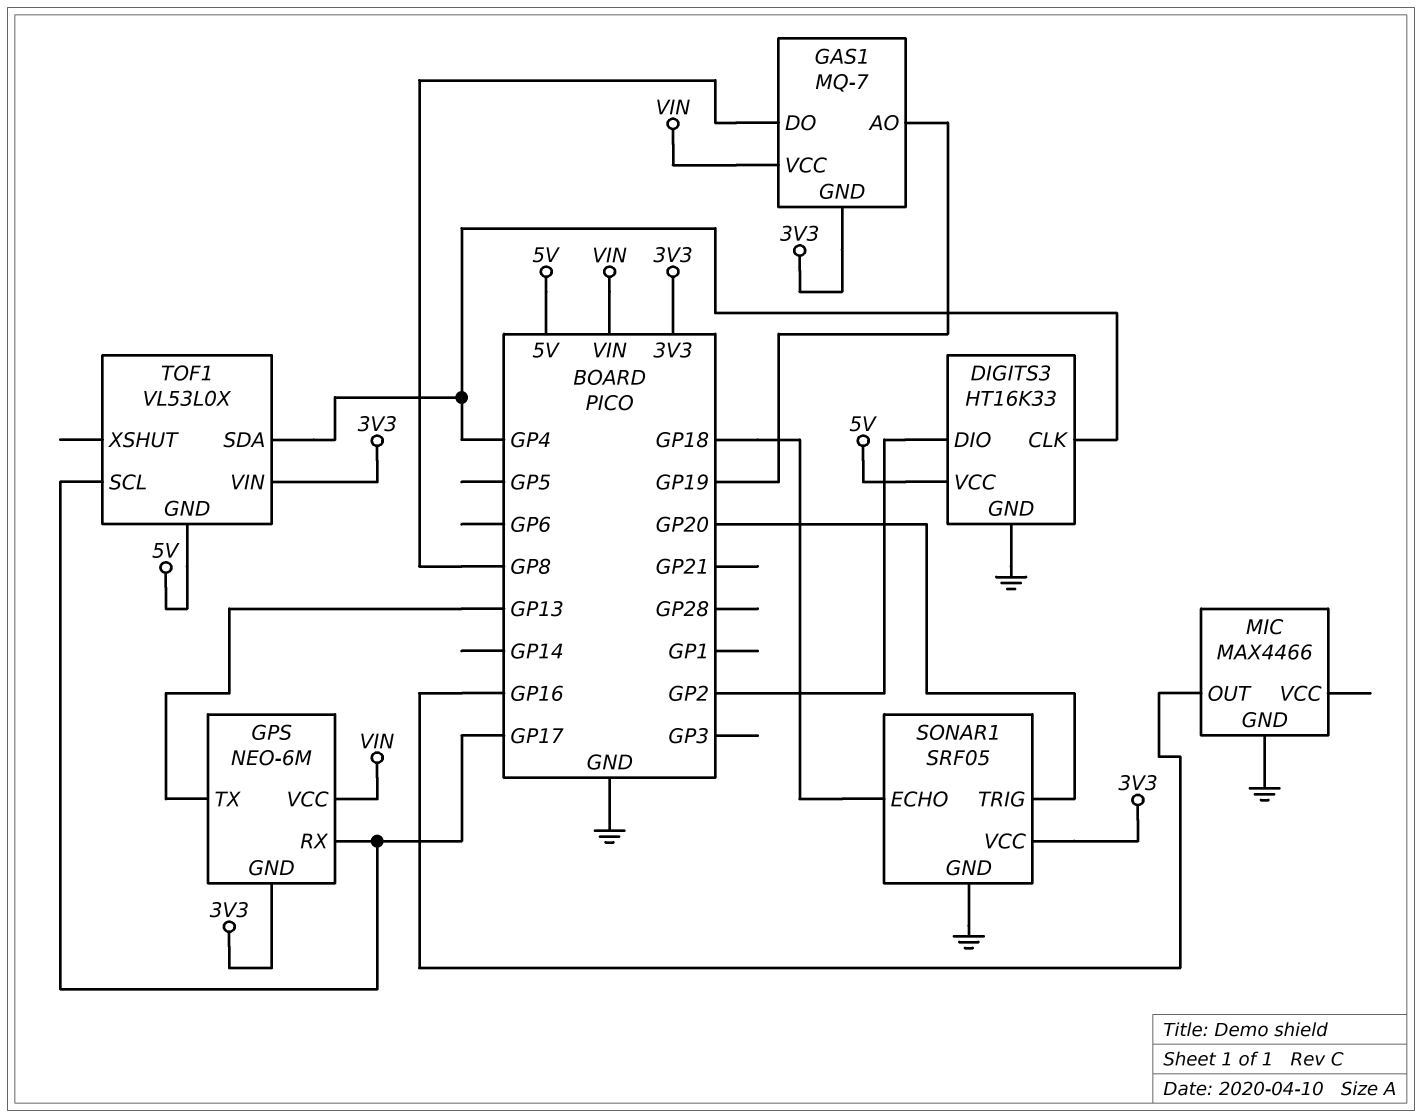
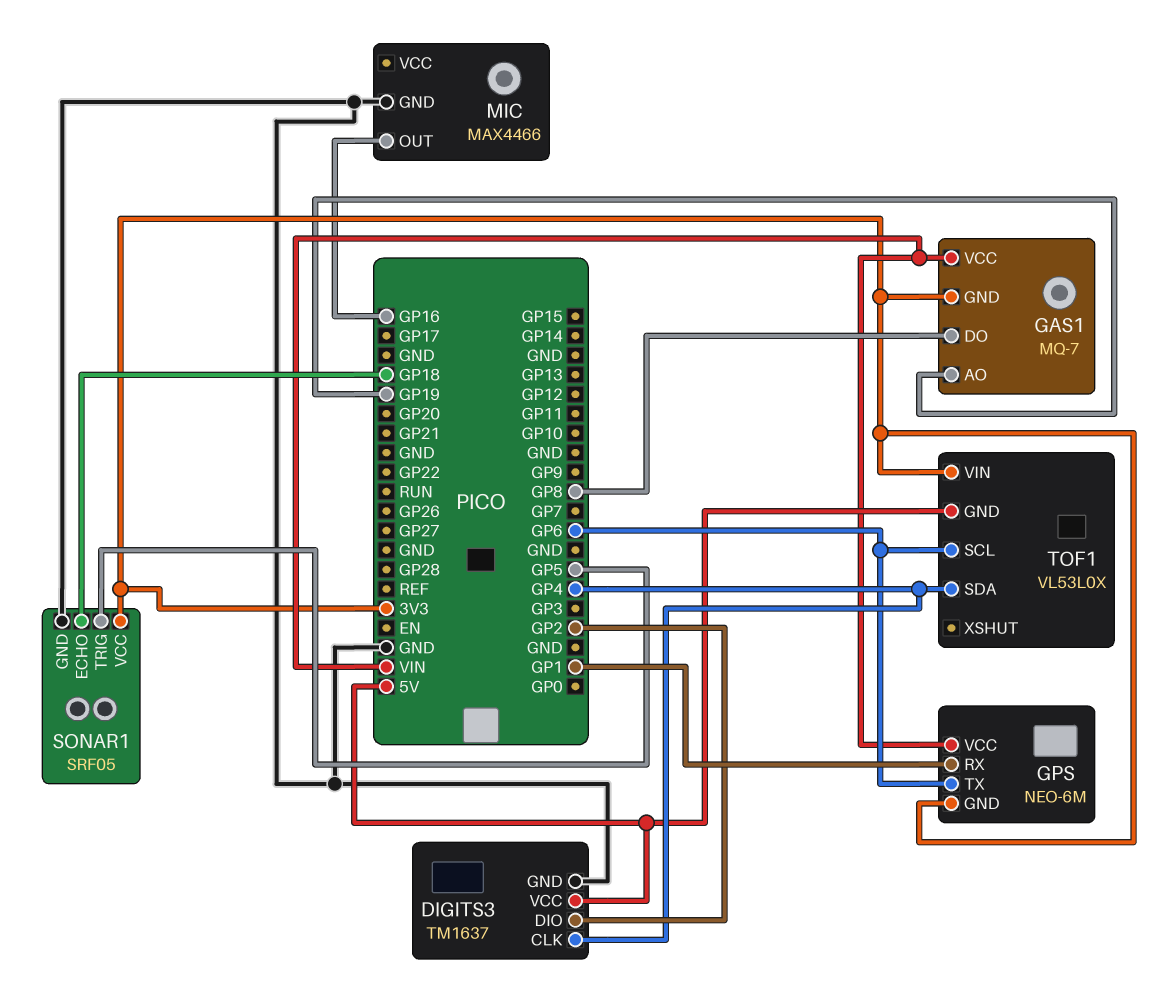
DIGITS3: HT16K33 -> TM1637
GPS pin RX: GP17 -> GP1
GPS pin TX: GP13 -> GP6
SONAR1 pin TRIG: GP20 -> GP5
TOF1 pin SCL: GP17 -> GP6

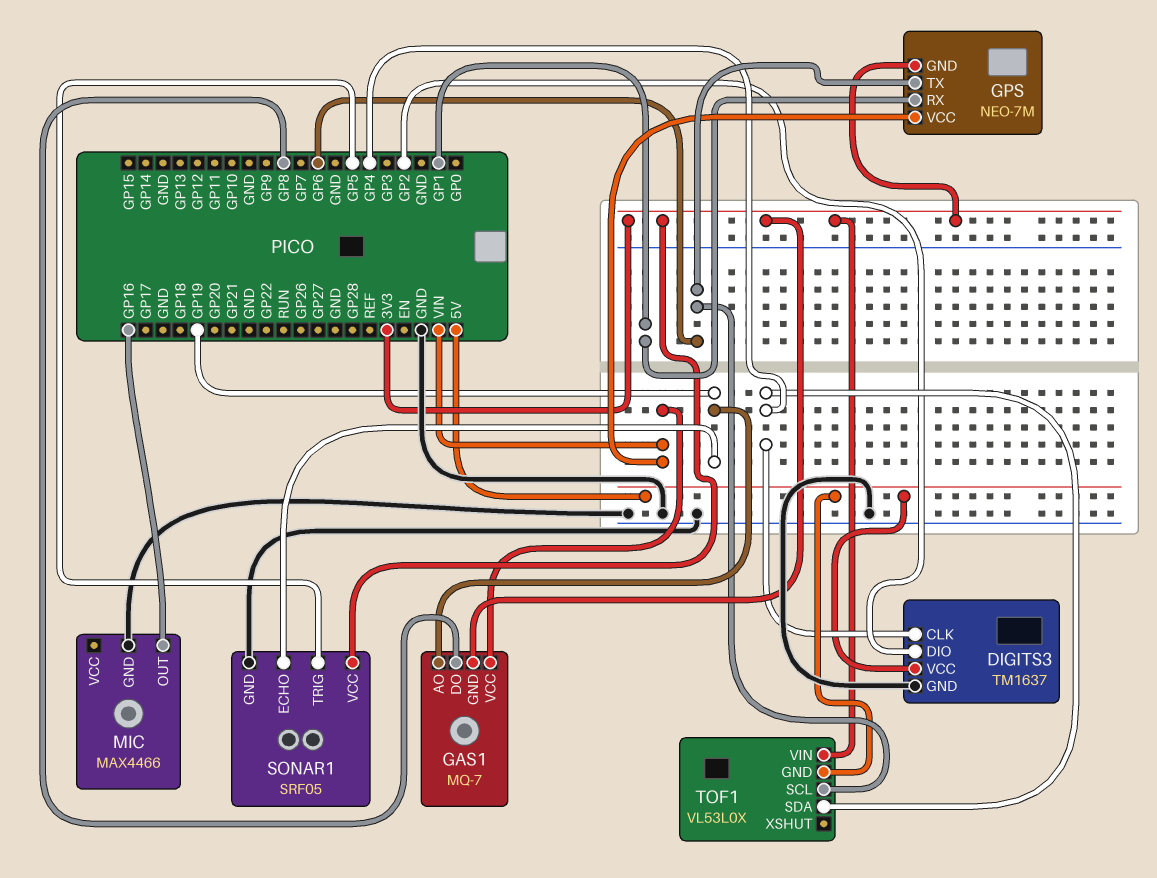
GPS: NEO-6M -> NEO-7M
SONAR1 pin ECHO: GP18 -> GP19

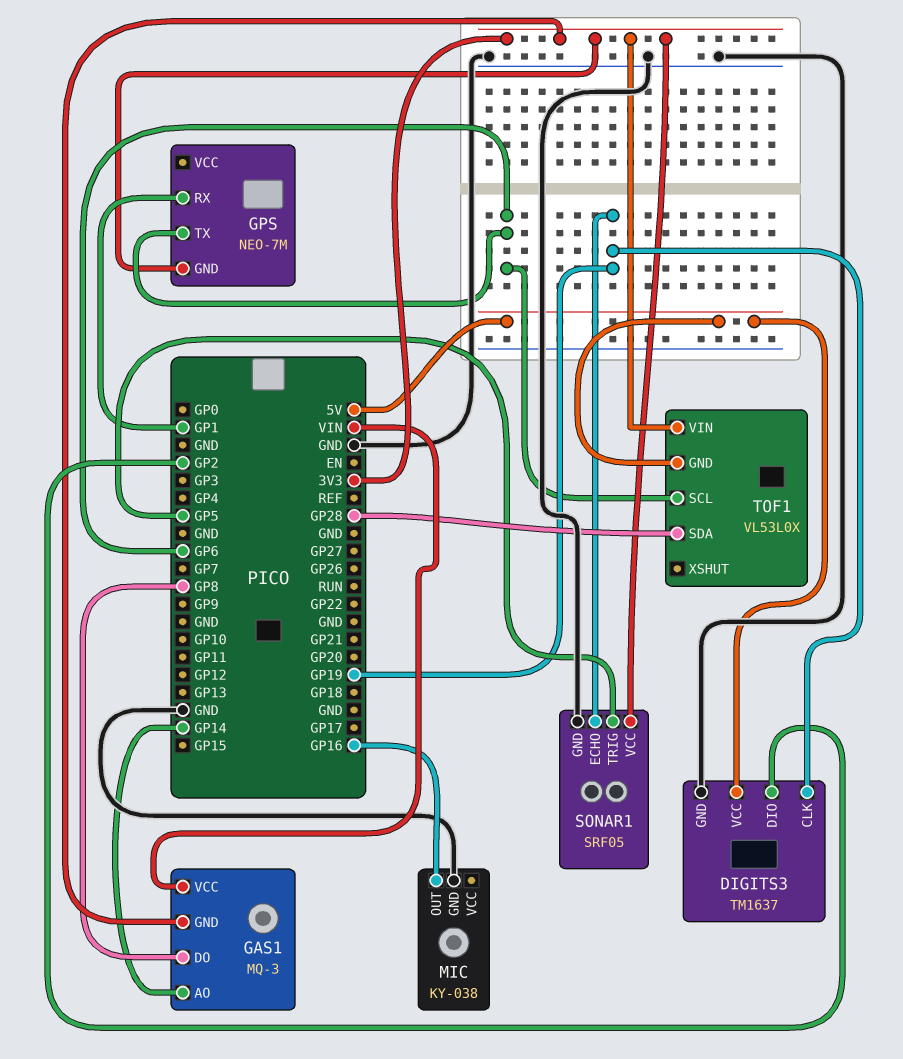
DIGITS3 pin CLK: GP4 -> GP19
GAS1: MQ-7 -> MQ-3
GAS1 pin AO: GP19 -> GP14
GPS pin VCC: VIN -> none
MIC: MAX4466 -> KY-038
TOF1 pin SDA: GP4 -> GP28

